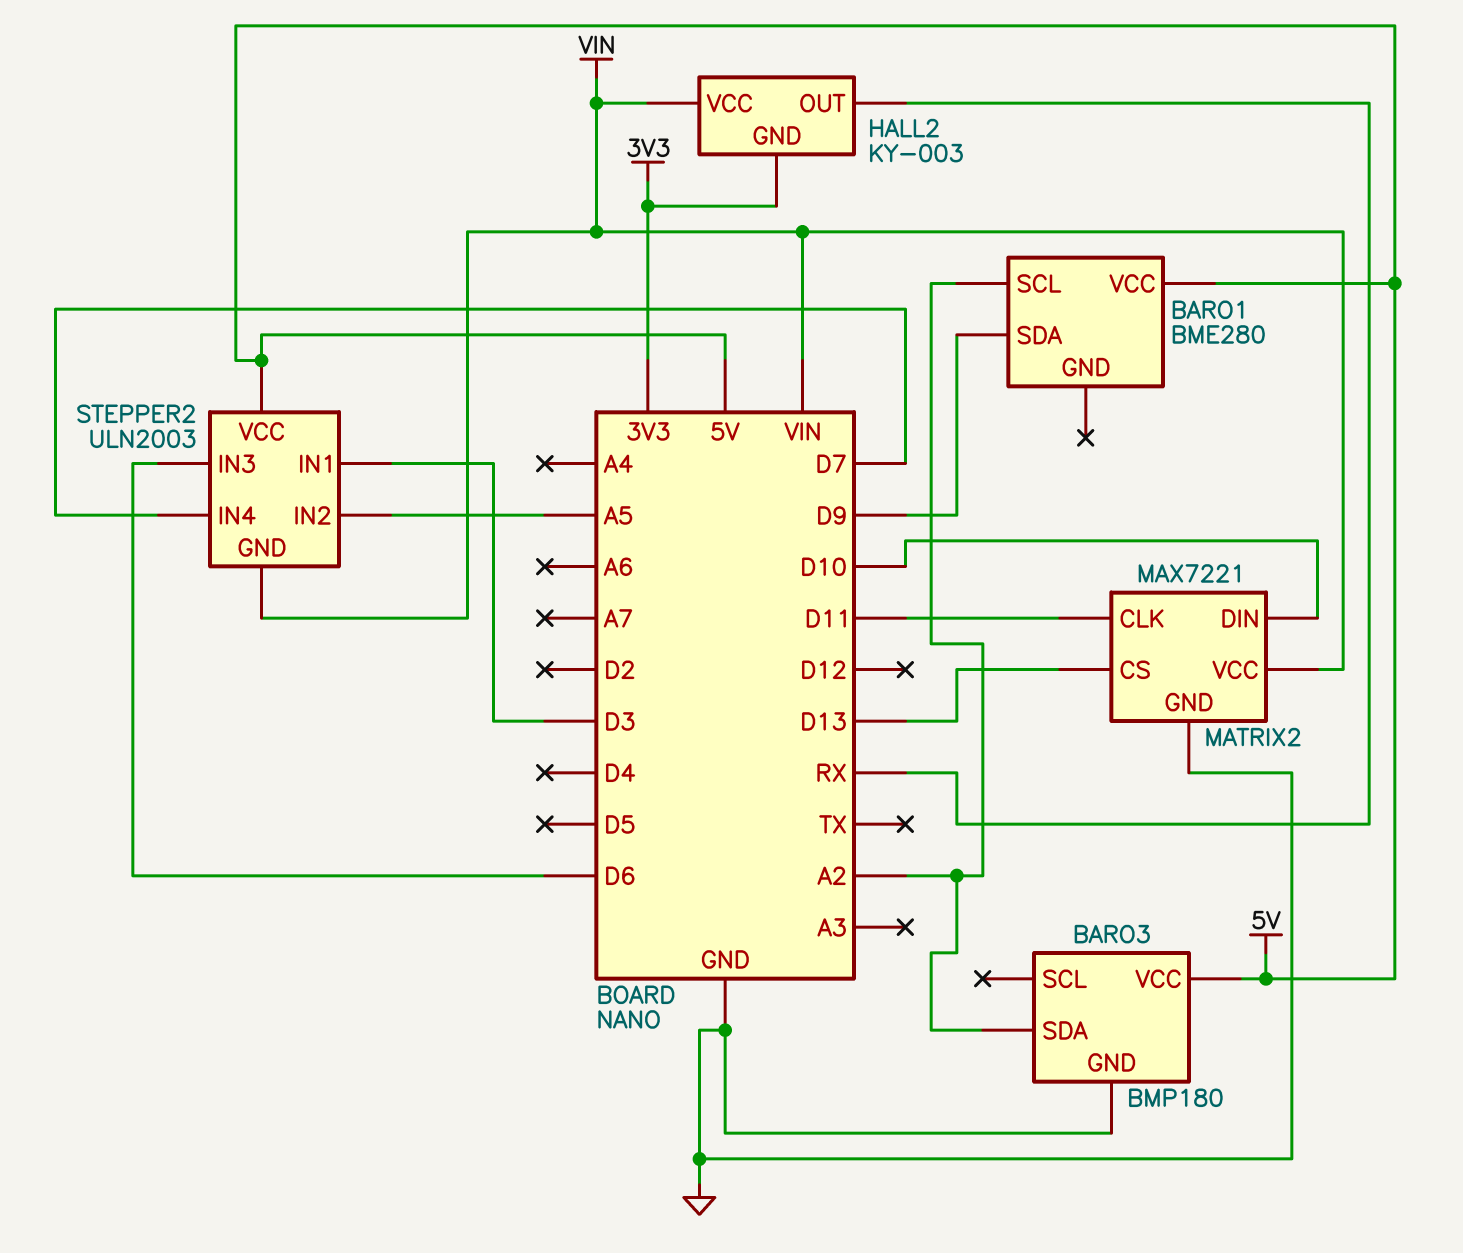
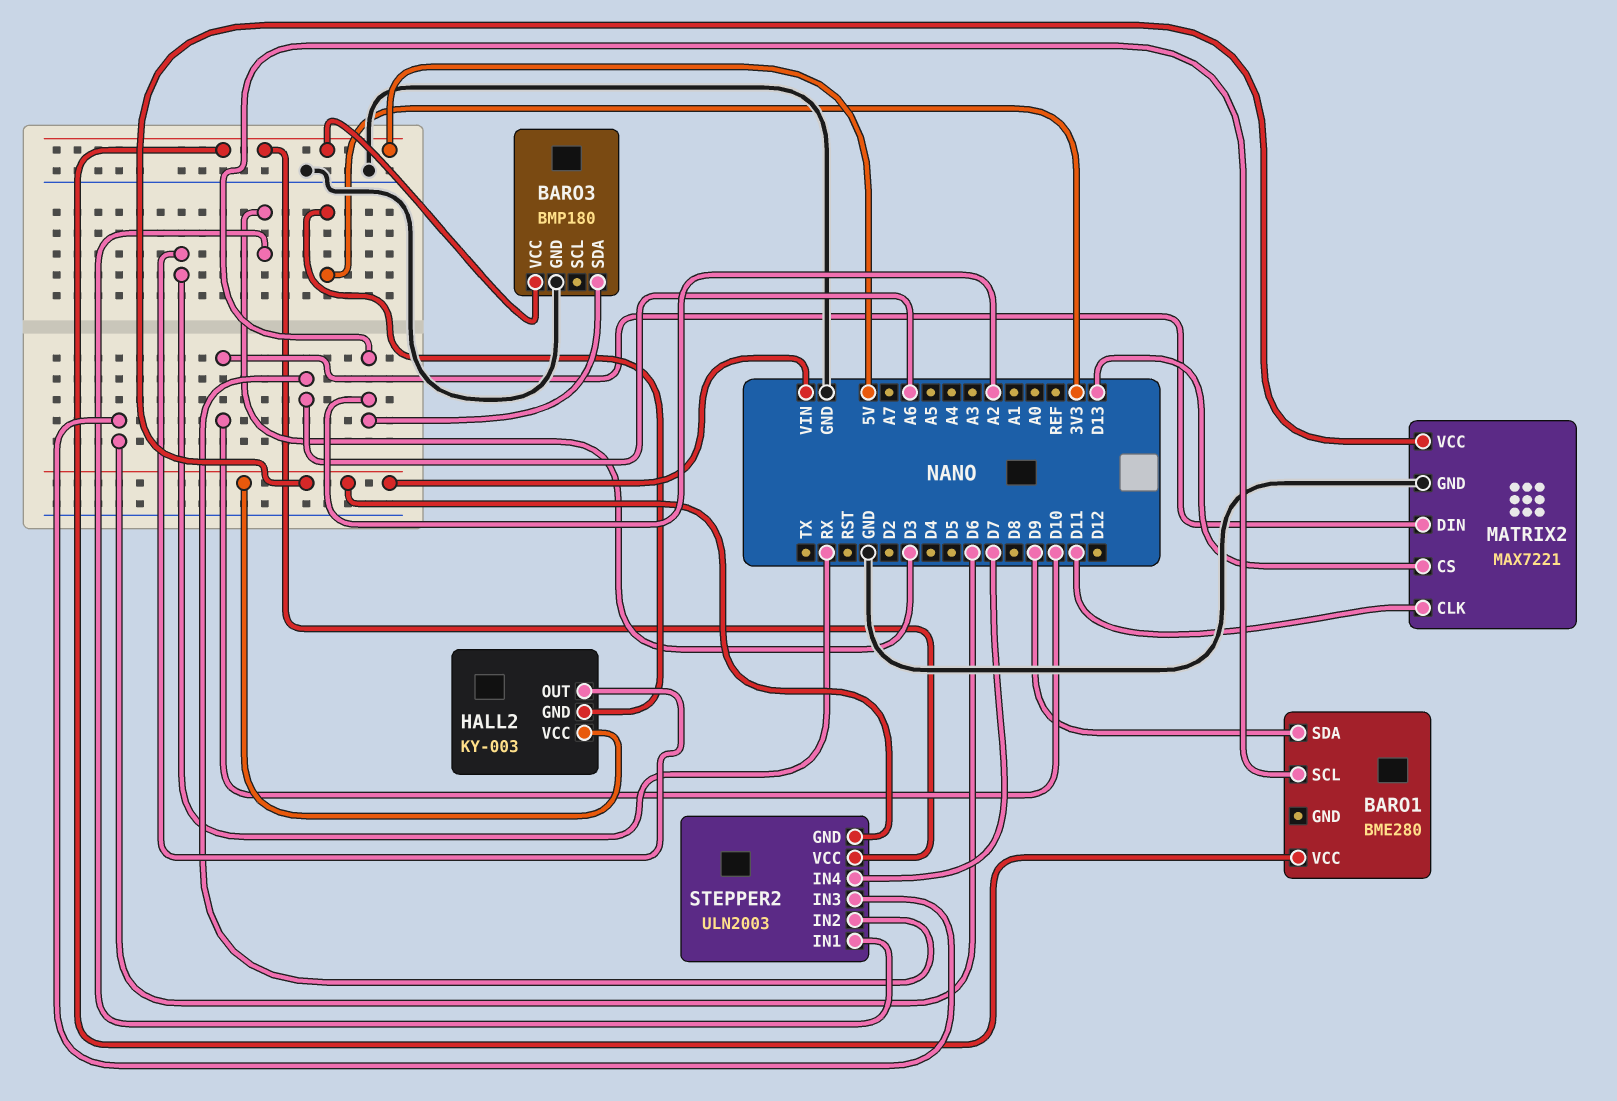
STEPPER2 pin IN2: A5 -> A6

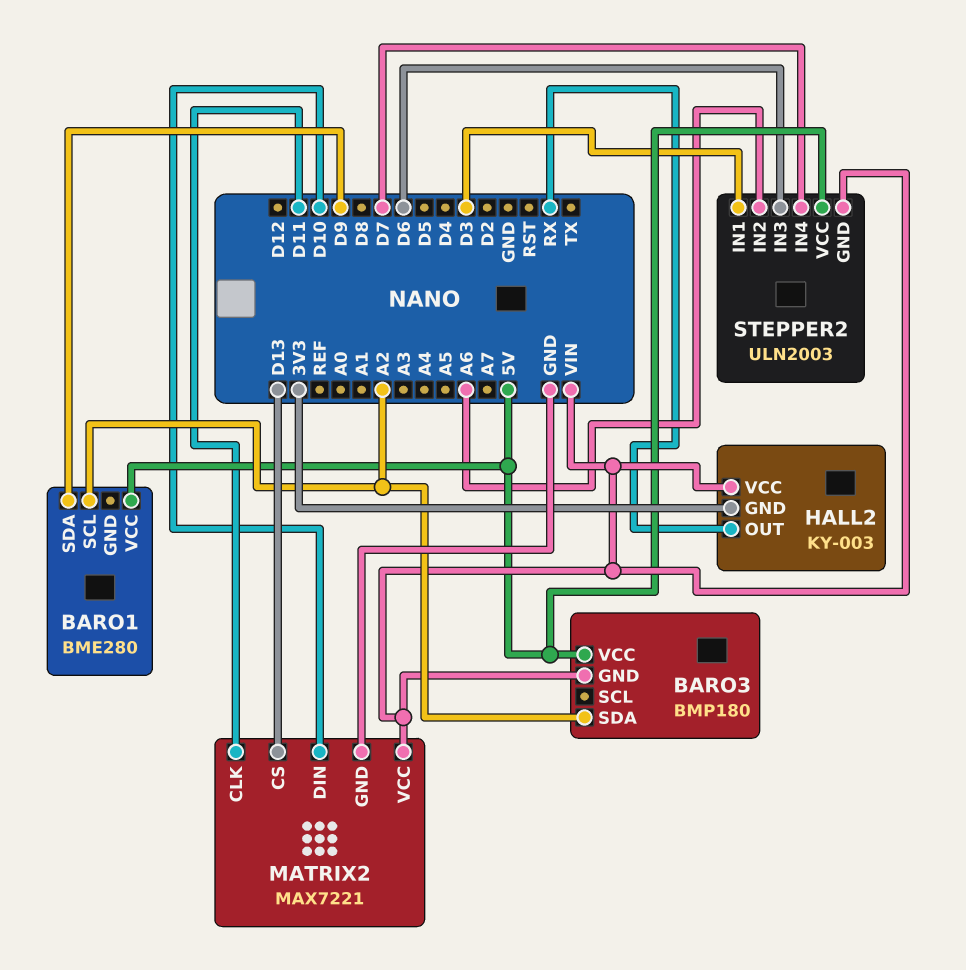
BARO3 pin GND: GND -> VIN

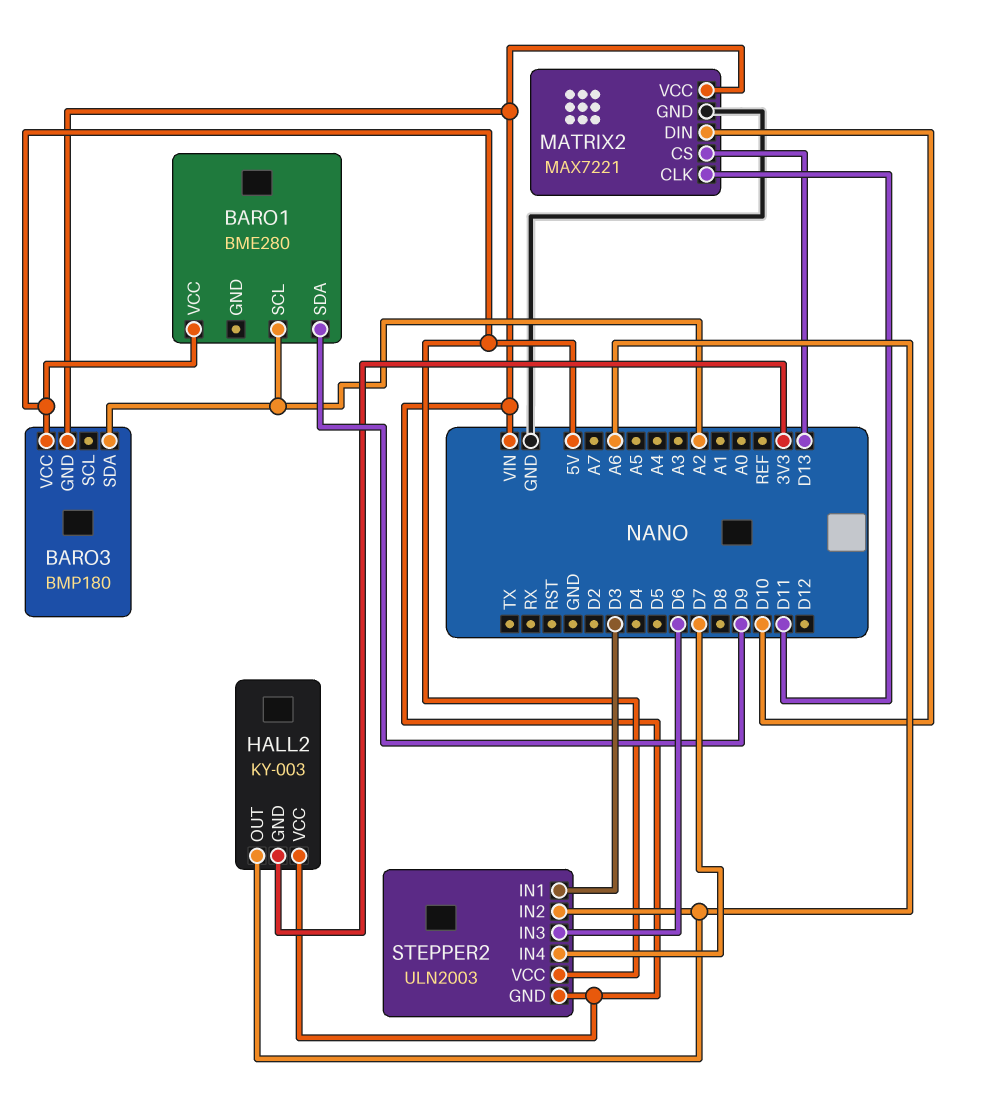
HALL2 pin OUT: RX -> A6

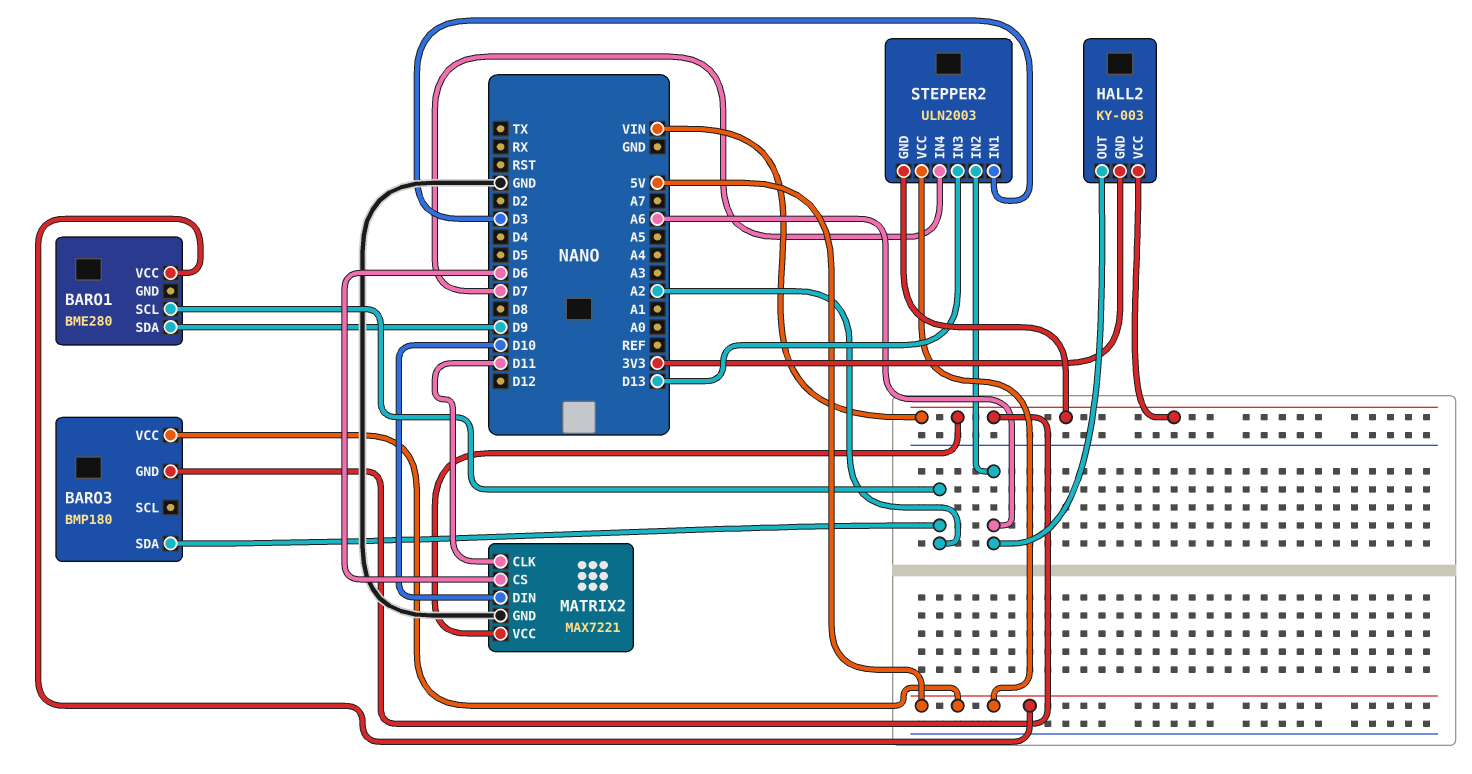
MATRIX2 pin CS: D13 -> D6
STEPPER2 pin IN3: D6 -> D13

